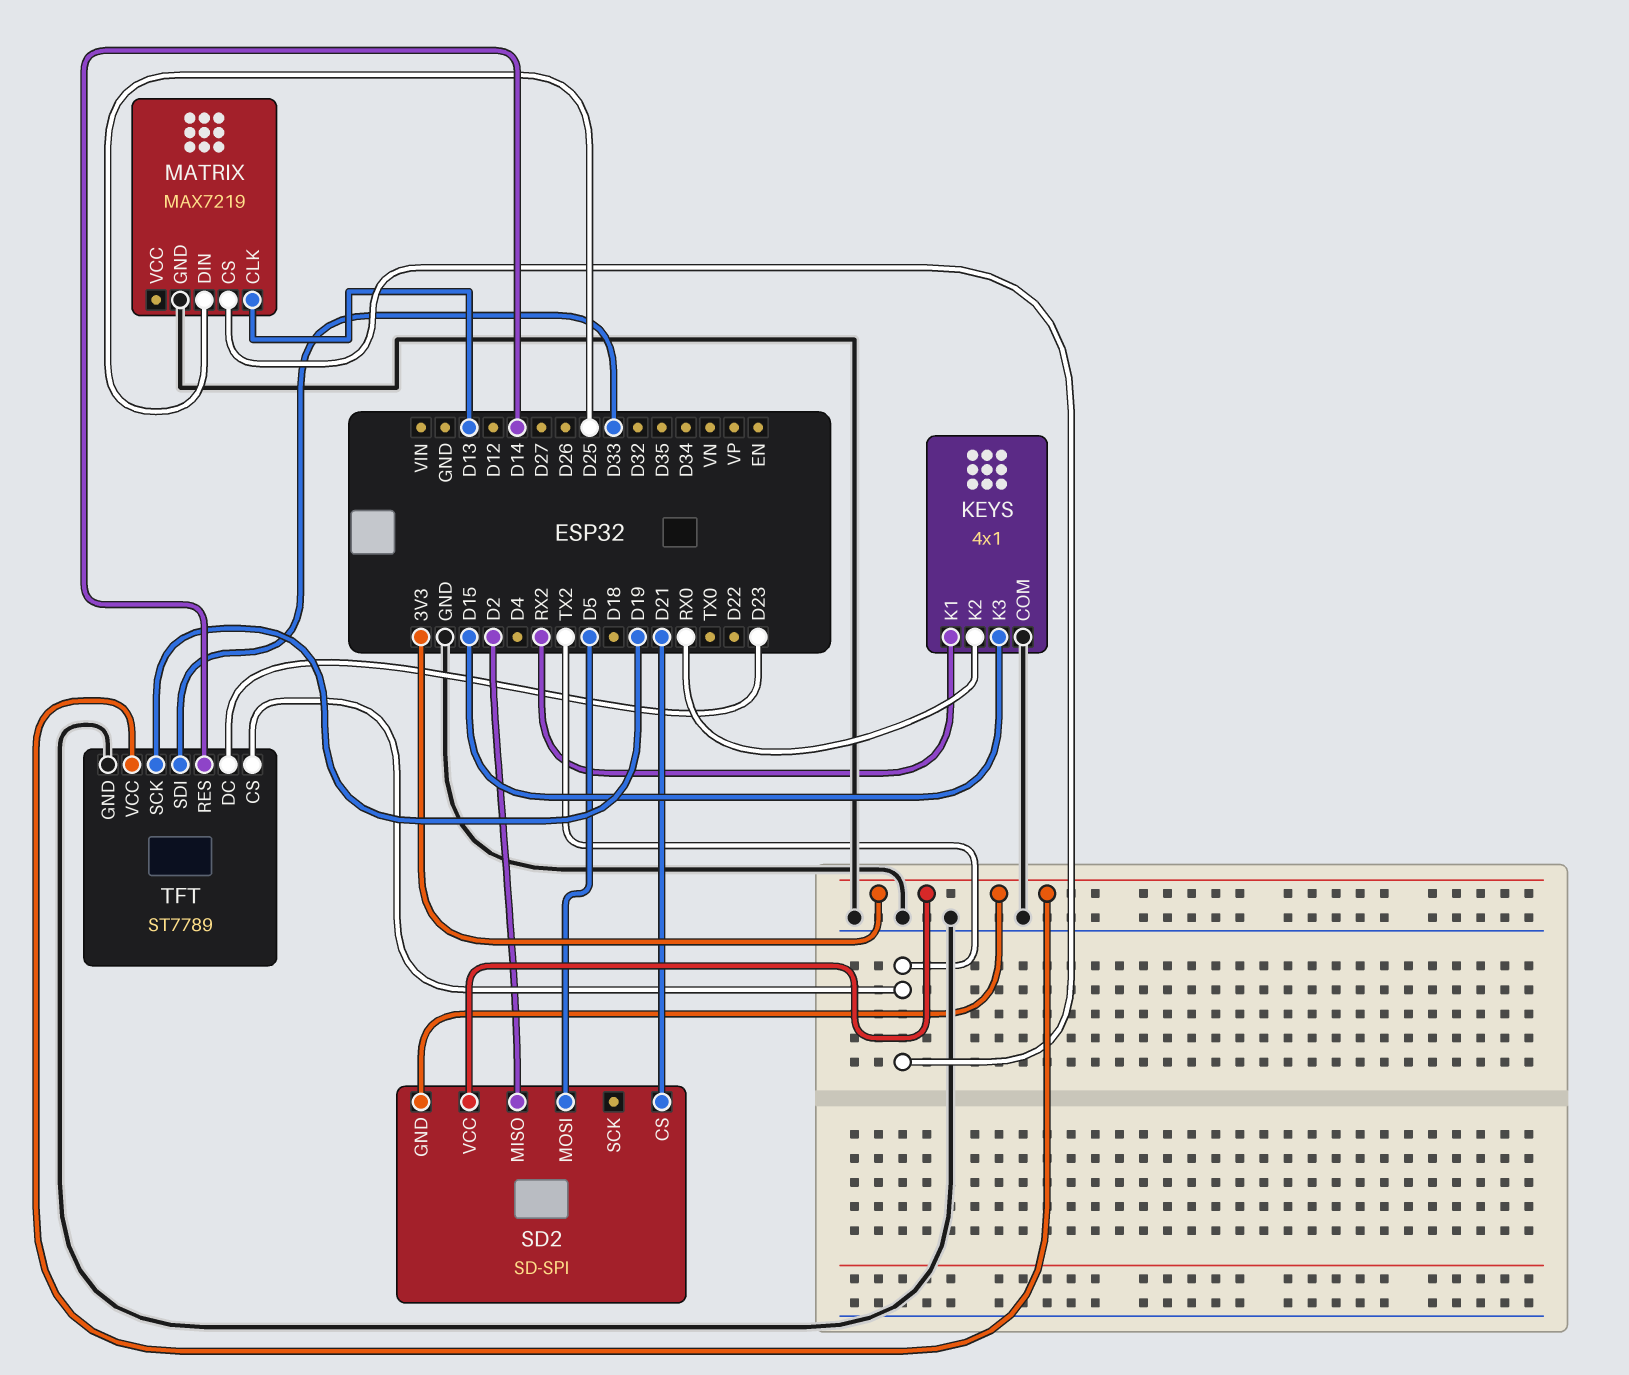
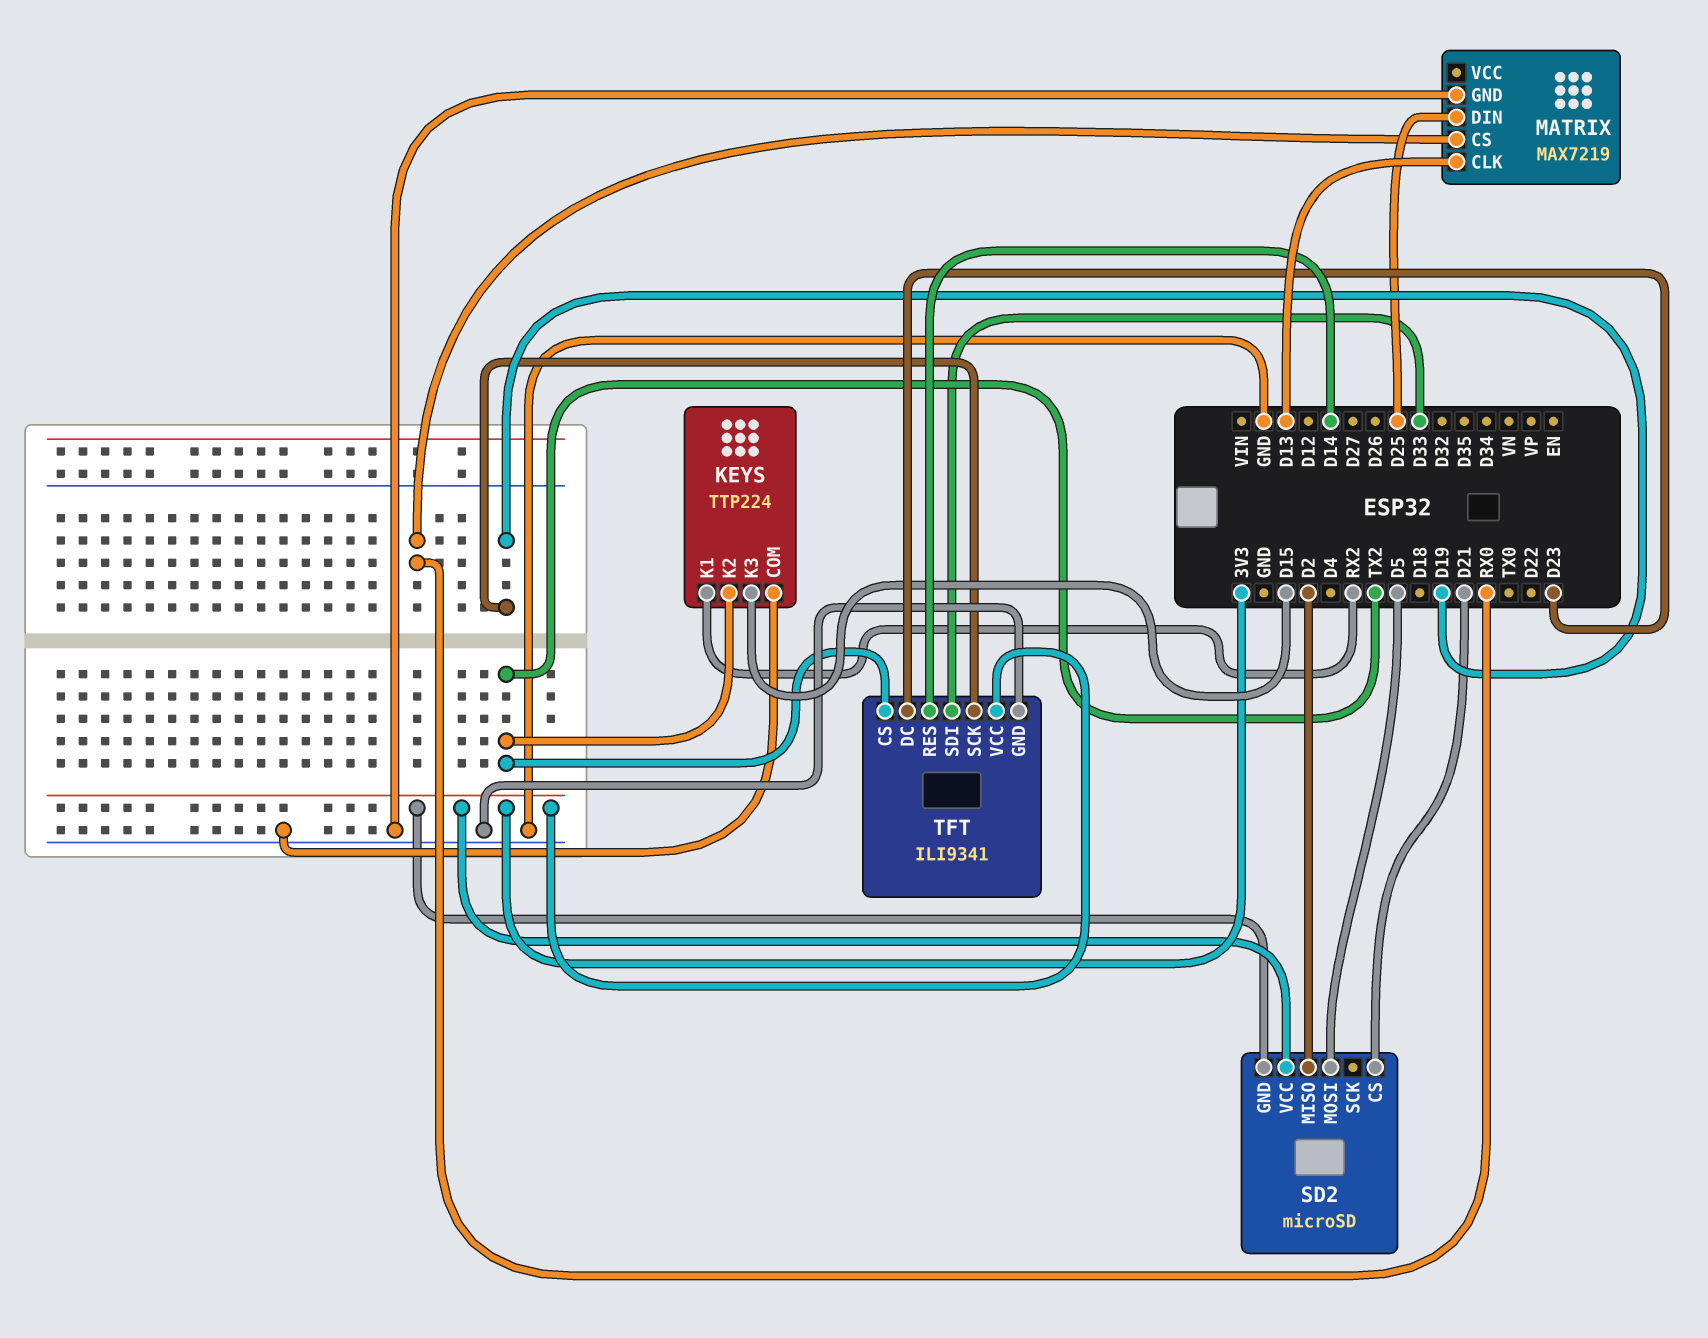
KEYS: 4x1 -> TTP224
KEYS pin K2: RX0 -> TX2
MATRIX pin CS: TX2 -> RX0
SD2: SD-SPI -> microSD
TFT: ST7789 -> ILI9341

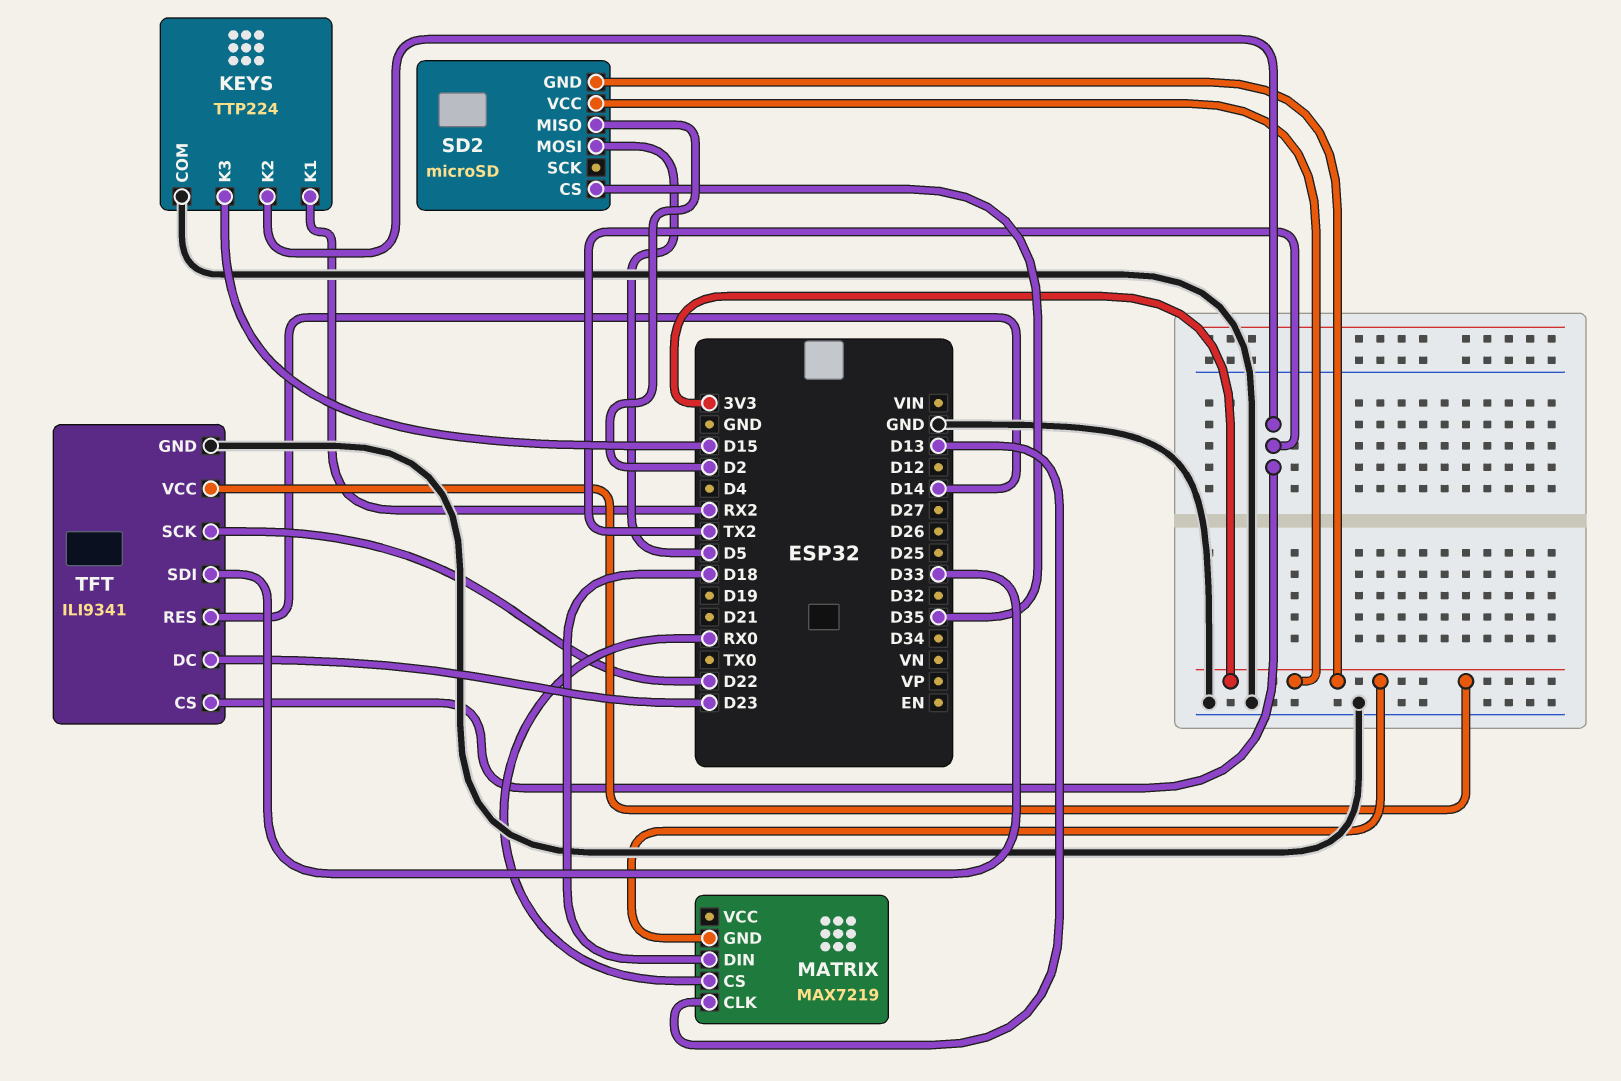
MATRIX pin DIN: D25 -> D18
MATRIX pin GND: GND -> 3V3
SD2 pin CS: D21 -> D35
TFT pin SCK: D19 -> D22

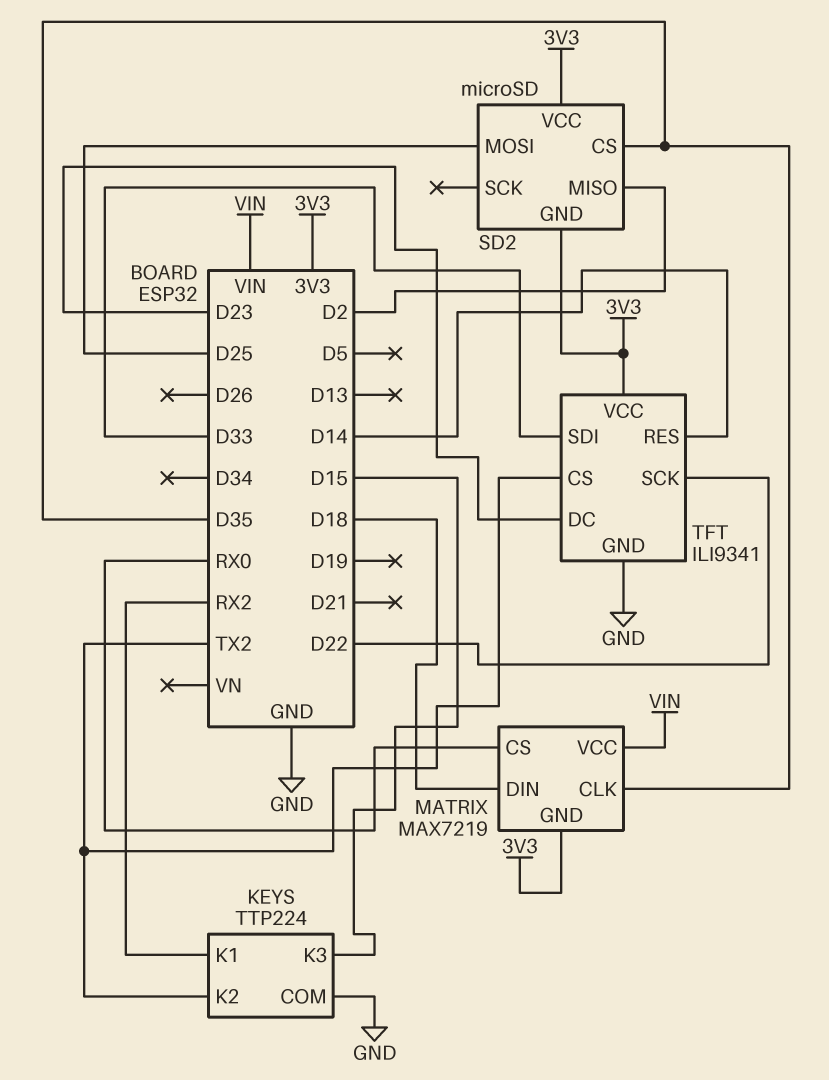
MATRIX pin CLK: D13 -> D35
MATRIX pin VCC: none -> VIN
SD2 pin MOSI: D5 -> D25

